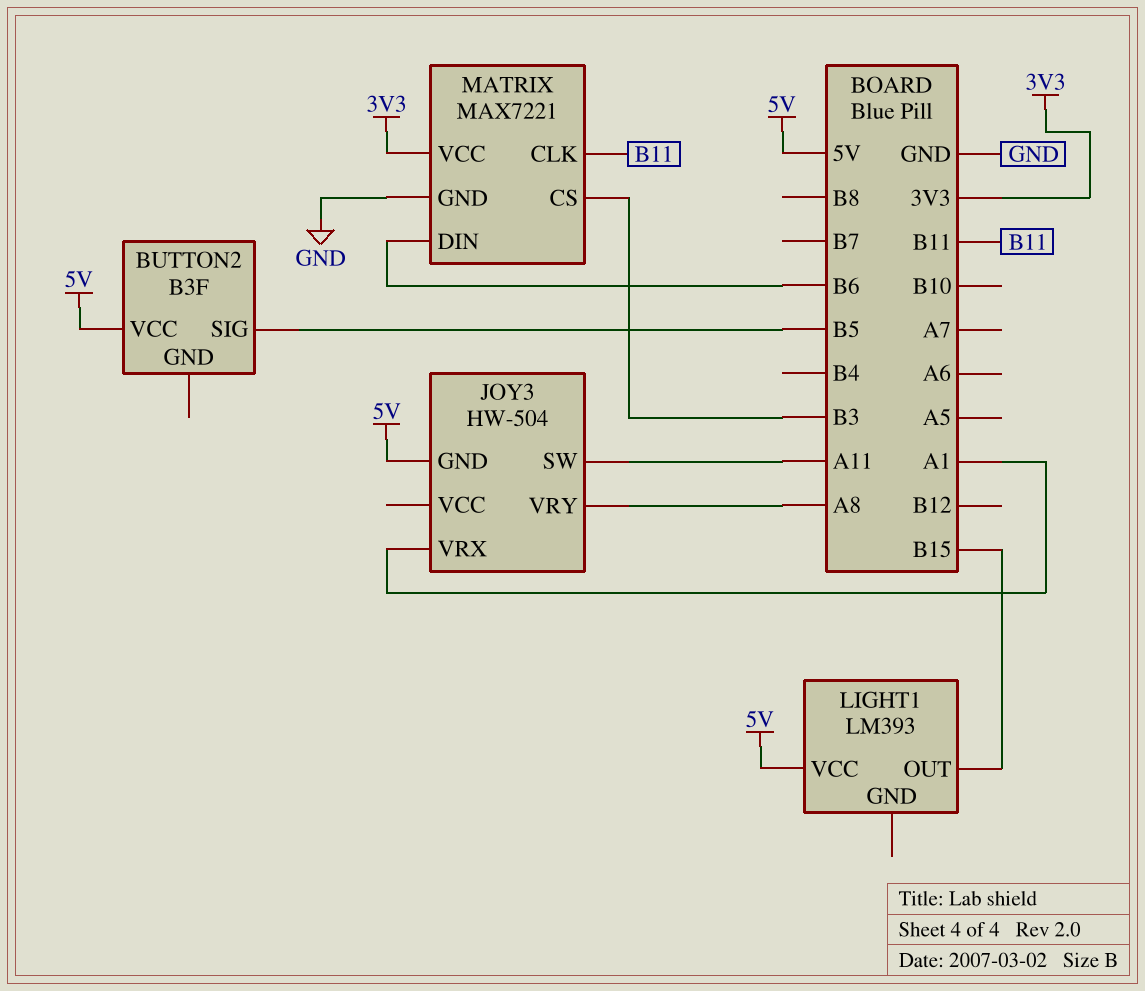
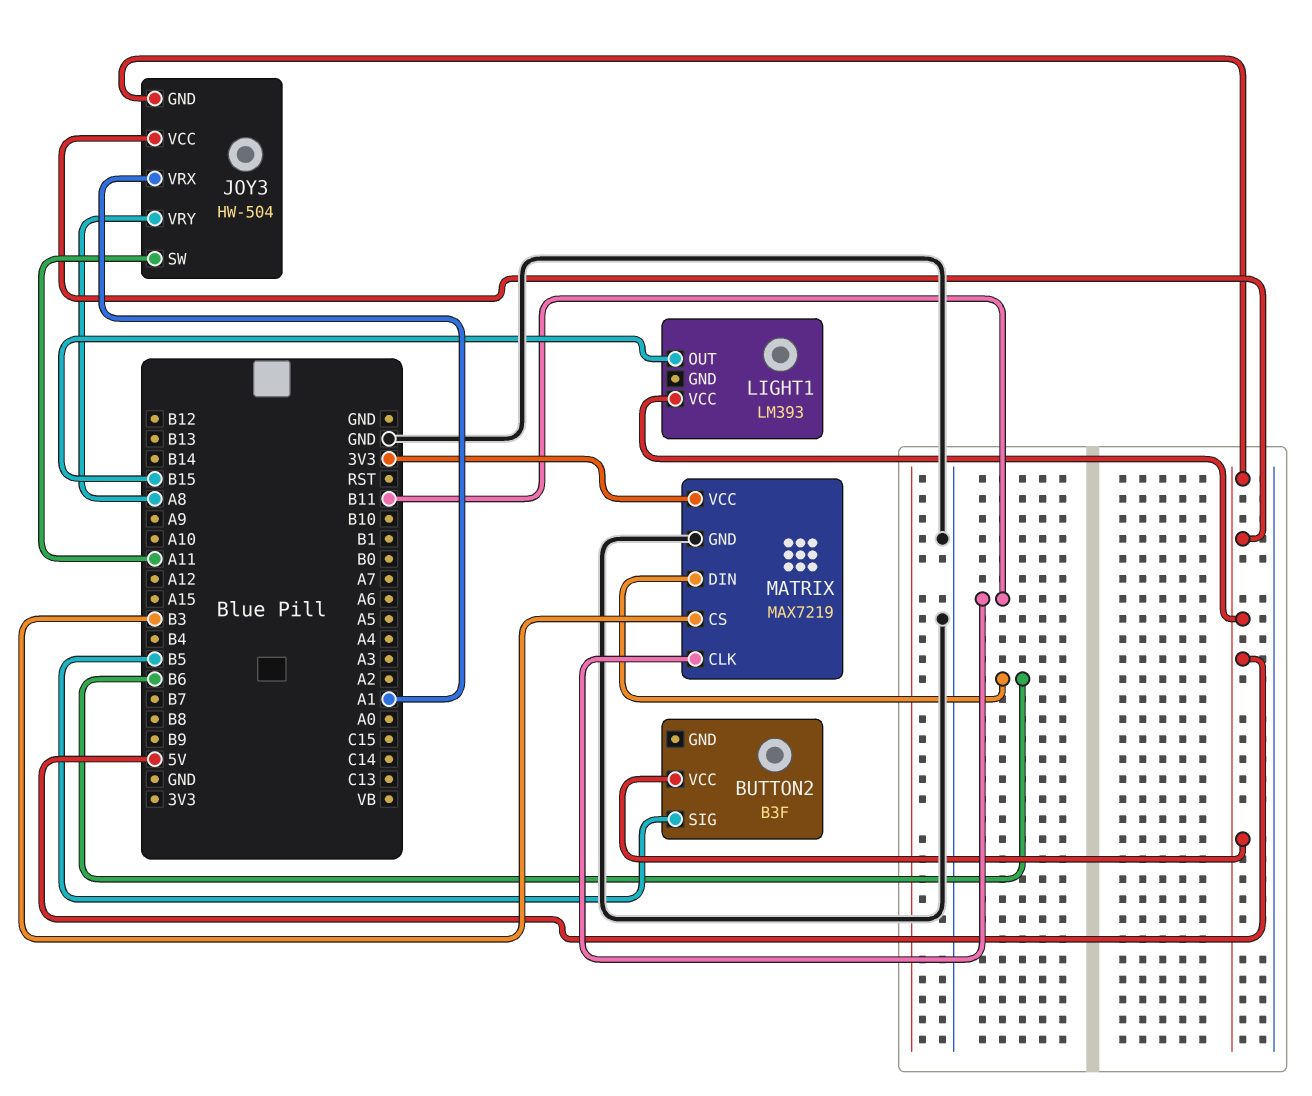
JOY3 pin VCC: none -> 5V
MATRIX: MAX7221 -> MAX7219

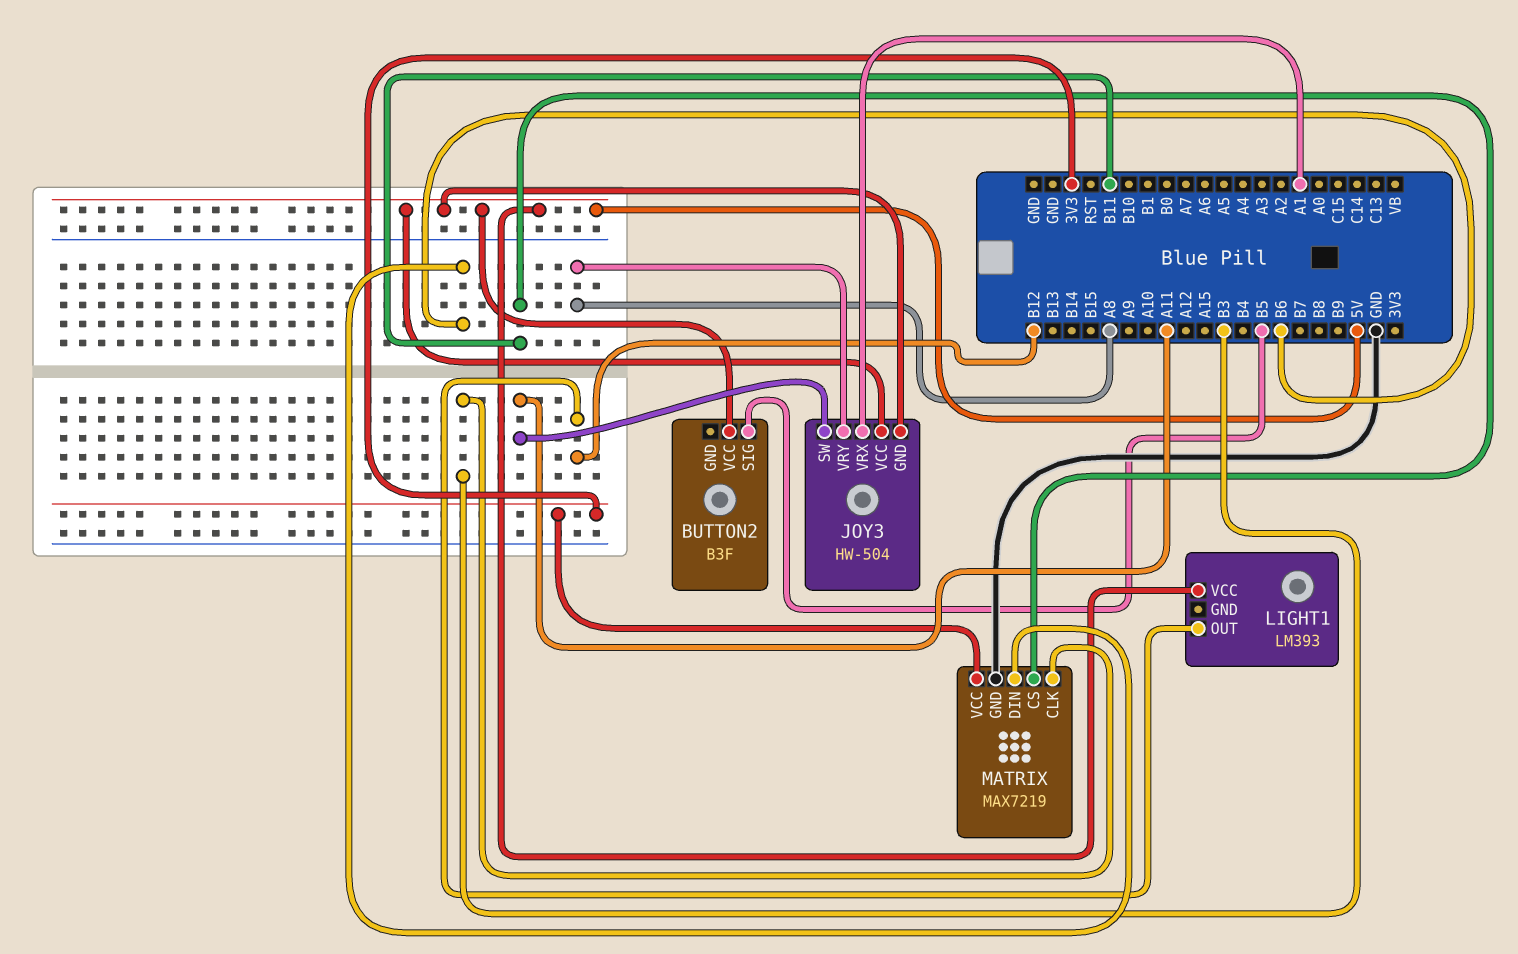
LIGHT1 pin OUT: B15 -> B12
MATRIX pin CLK: B11 -> B3
MATRIX pin CS: B3 -> B11

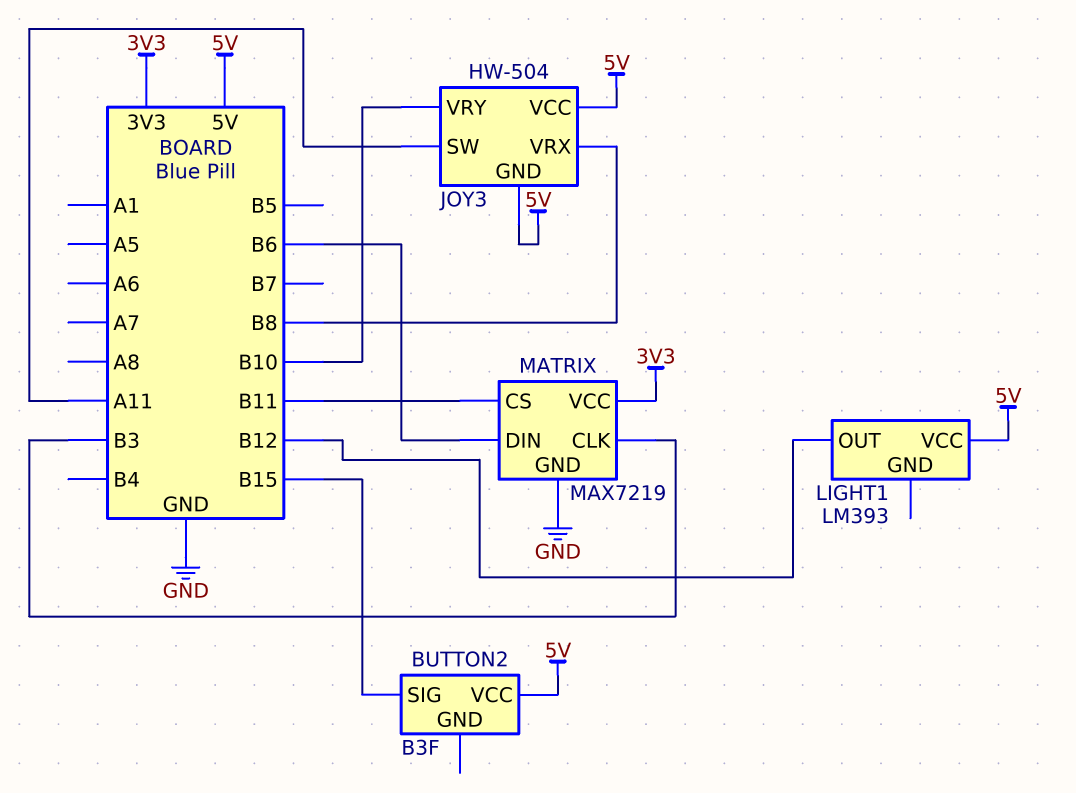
BUTTON2 pin SIG: B5 -> B15
JOY3 pin VRX: A1 -> B8
JOY3 pin VRY: A8 -> B10

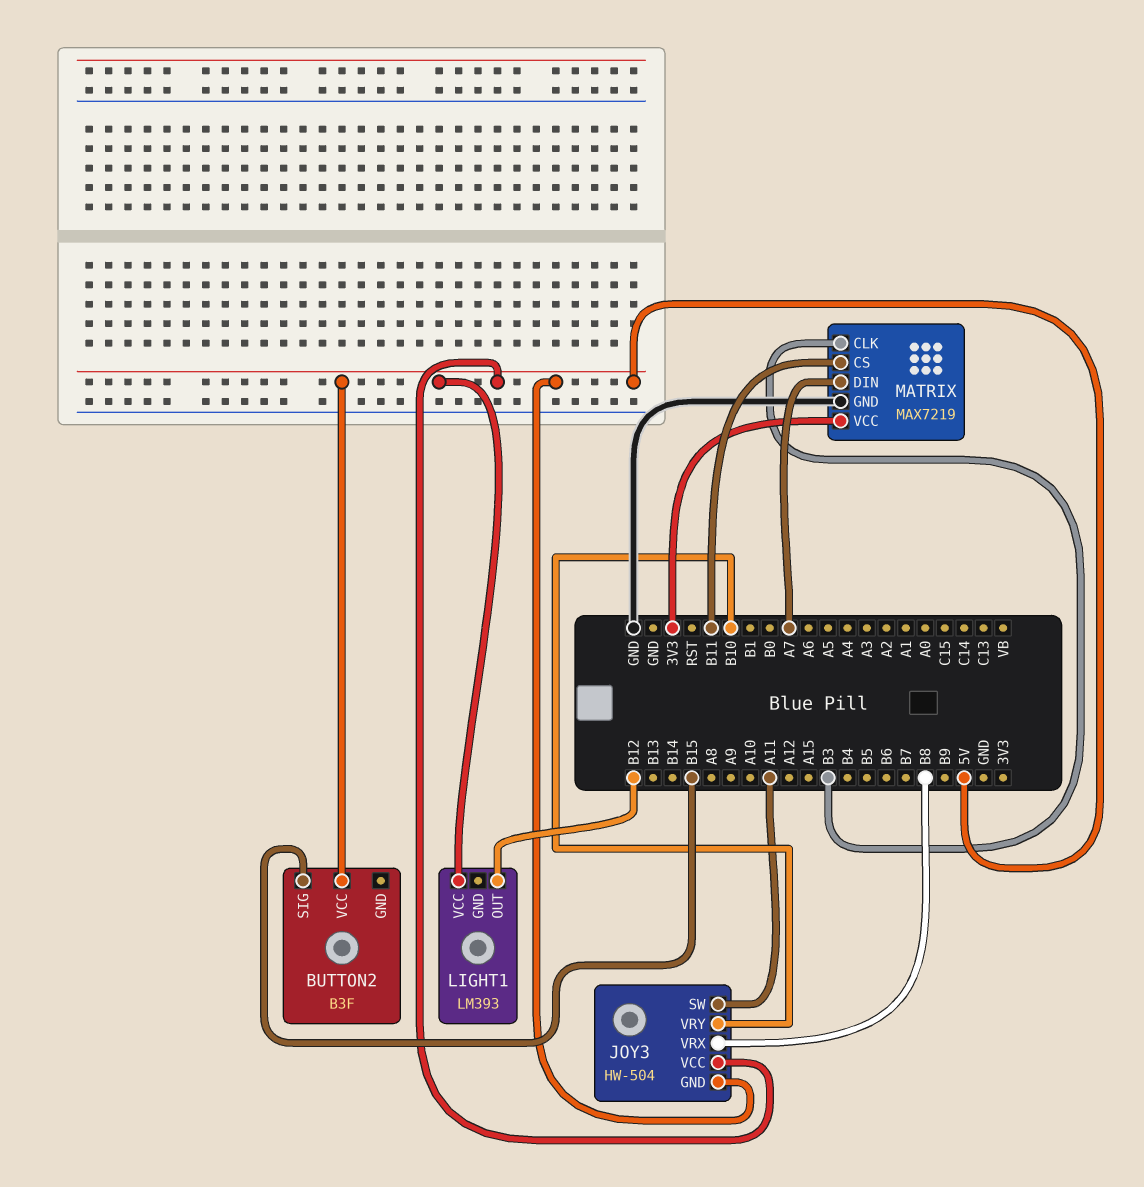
MATRIX pin DIN: B6 -> A7

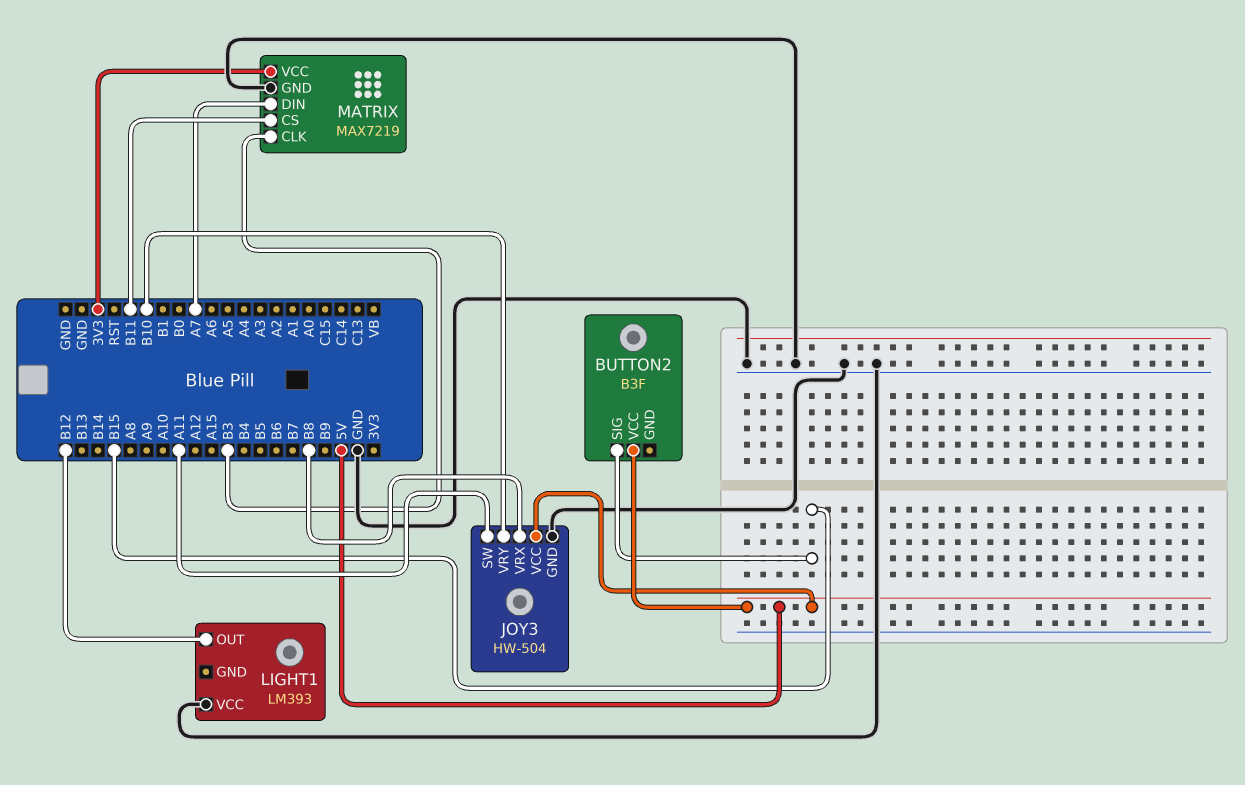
JOY3 pin GND: 5V -> GND
LIGHT1 pin VCC: 5V -> GND

